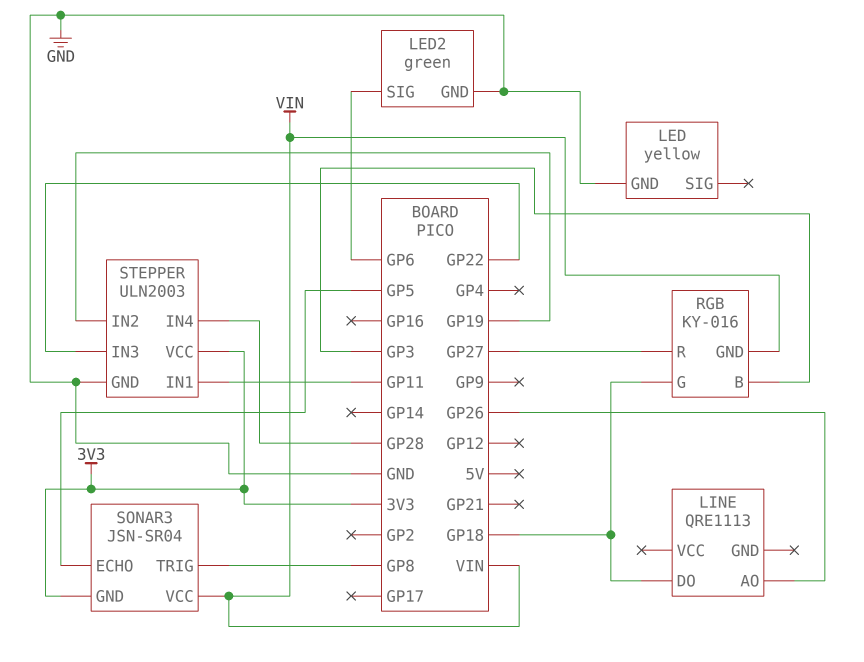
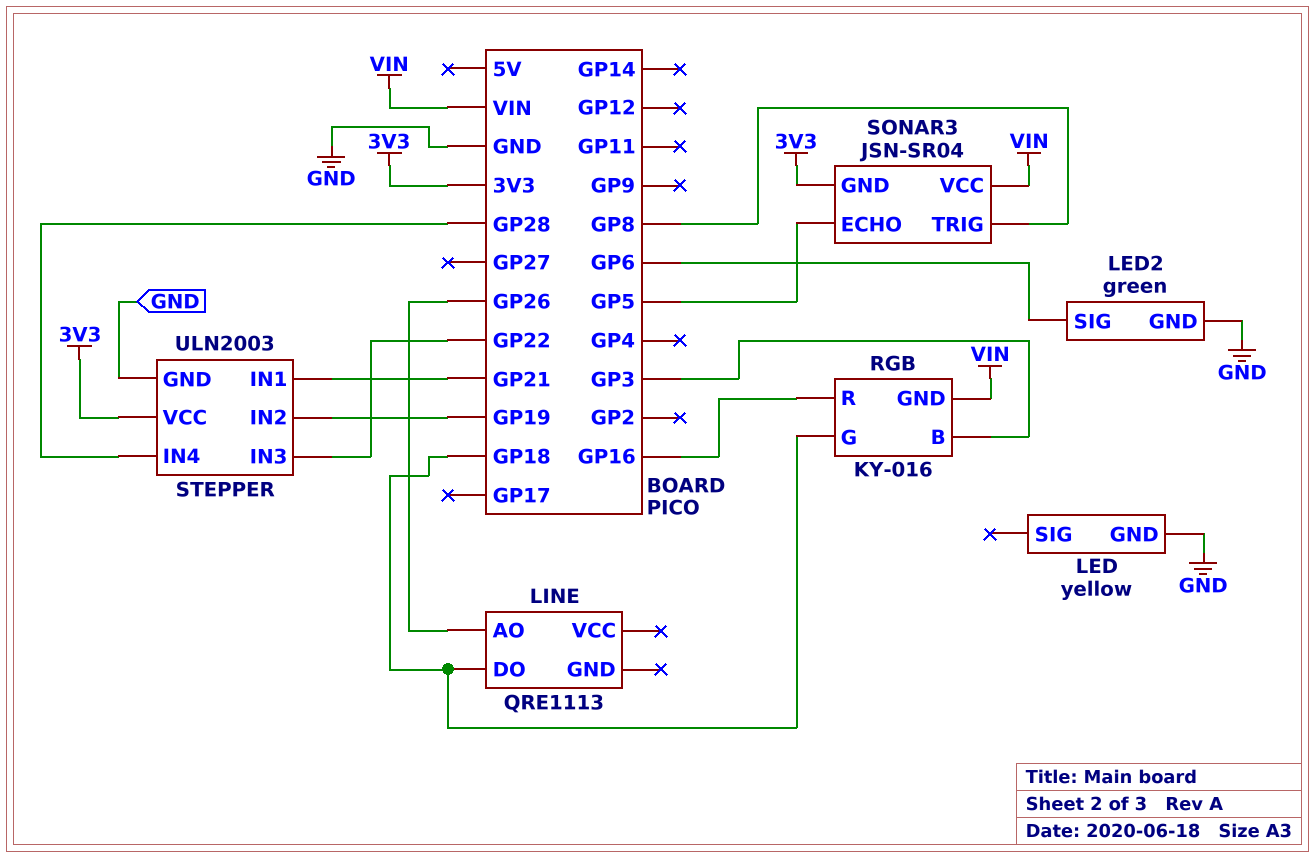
RGB pin R: GP27 -> GP16
STEPPER pin IN1: GP11 -> GP21

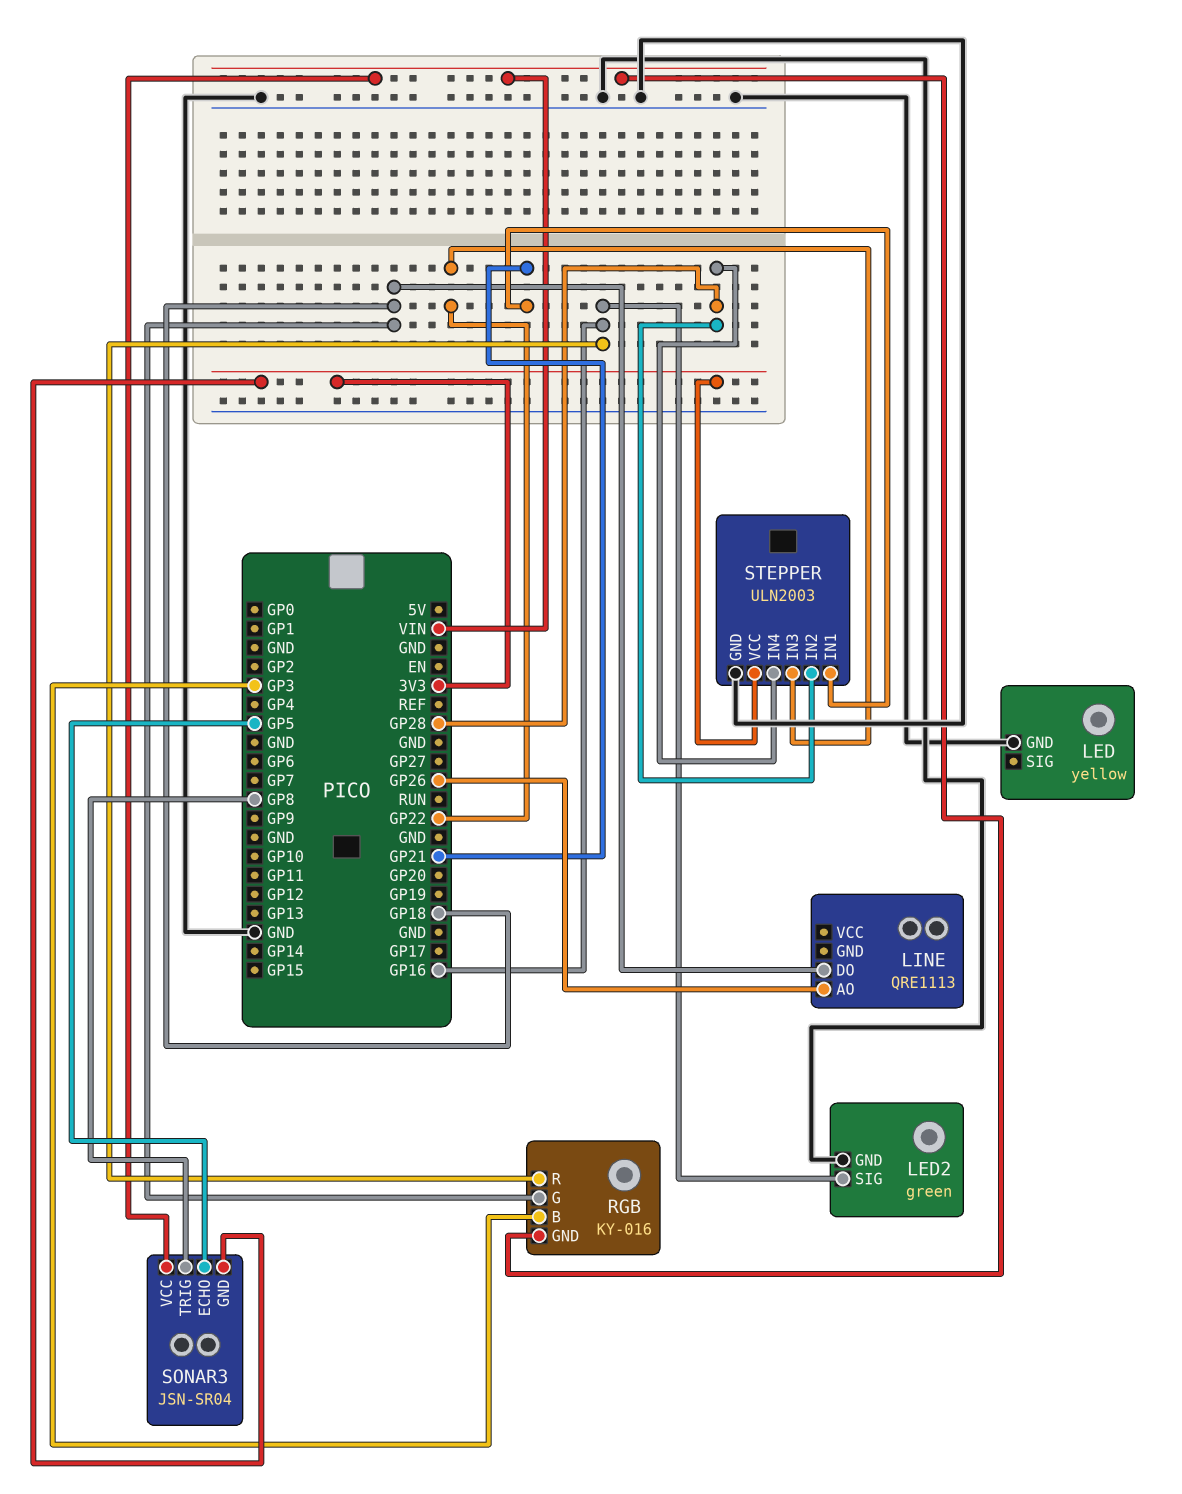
LED2 pin SIG: GP6 -> GP16
STEPPER pin IN2: GP19 -> GP28

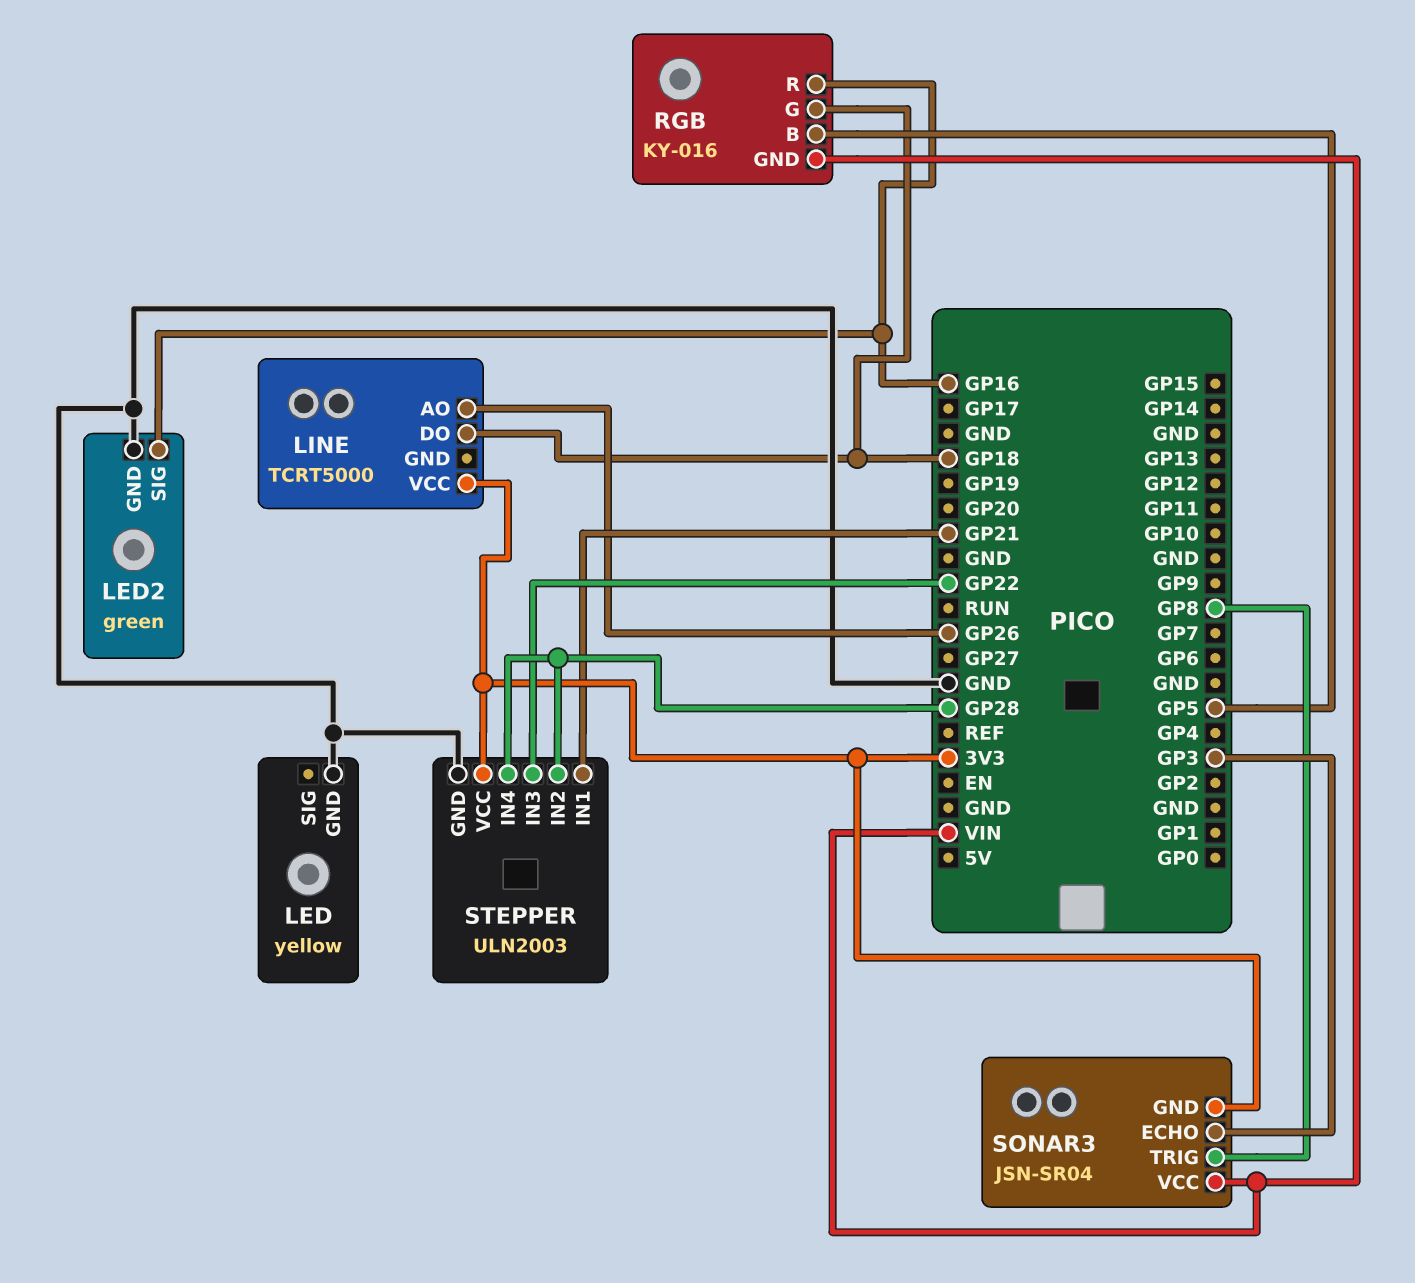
LINE: QRE1113 -> TCRT5000
LINE pin VCC: none -> 3V3
RGB pin B: GP3 -> GP5
SONAR3 pin ECHO: GP5 -> GP3

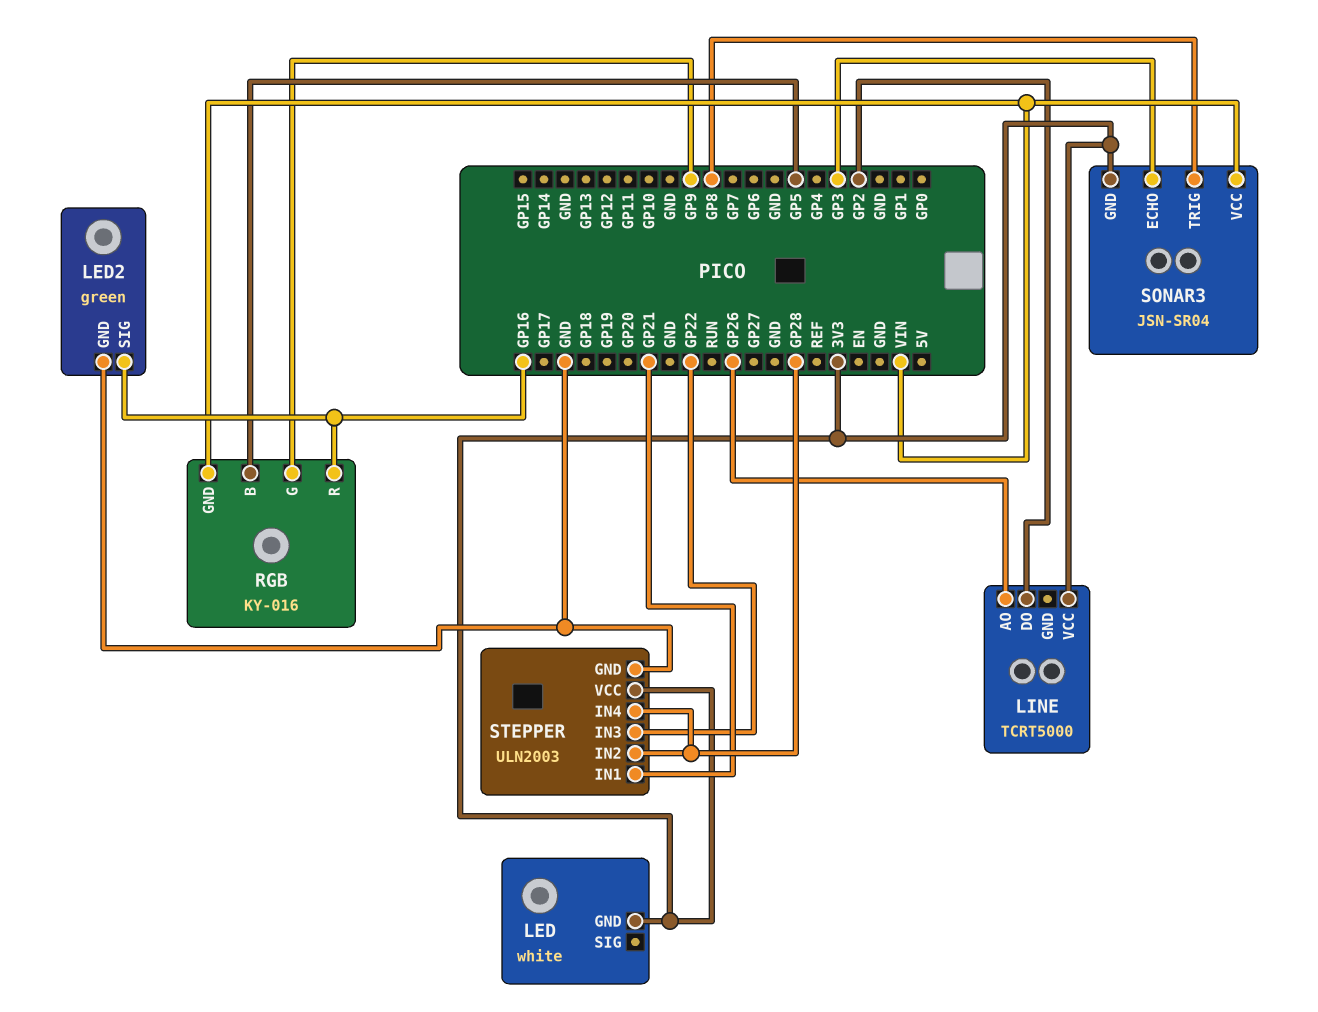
LED: yellow -> white
LED pin GND: GND -> 3V3
LINE pin DO: GP18 -> GP2
RGB pin G: GP18 -> GP9

